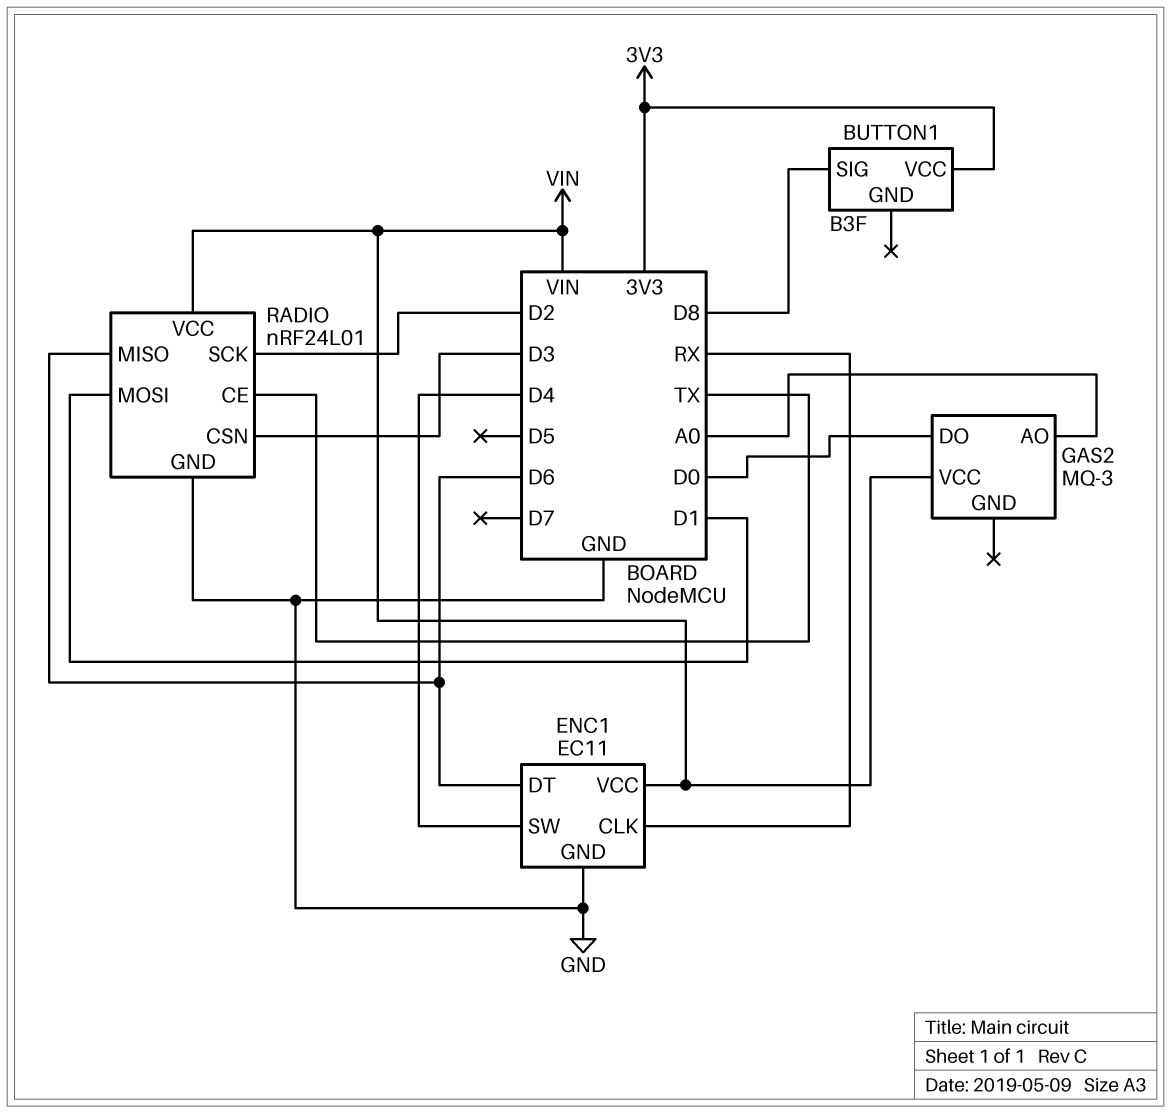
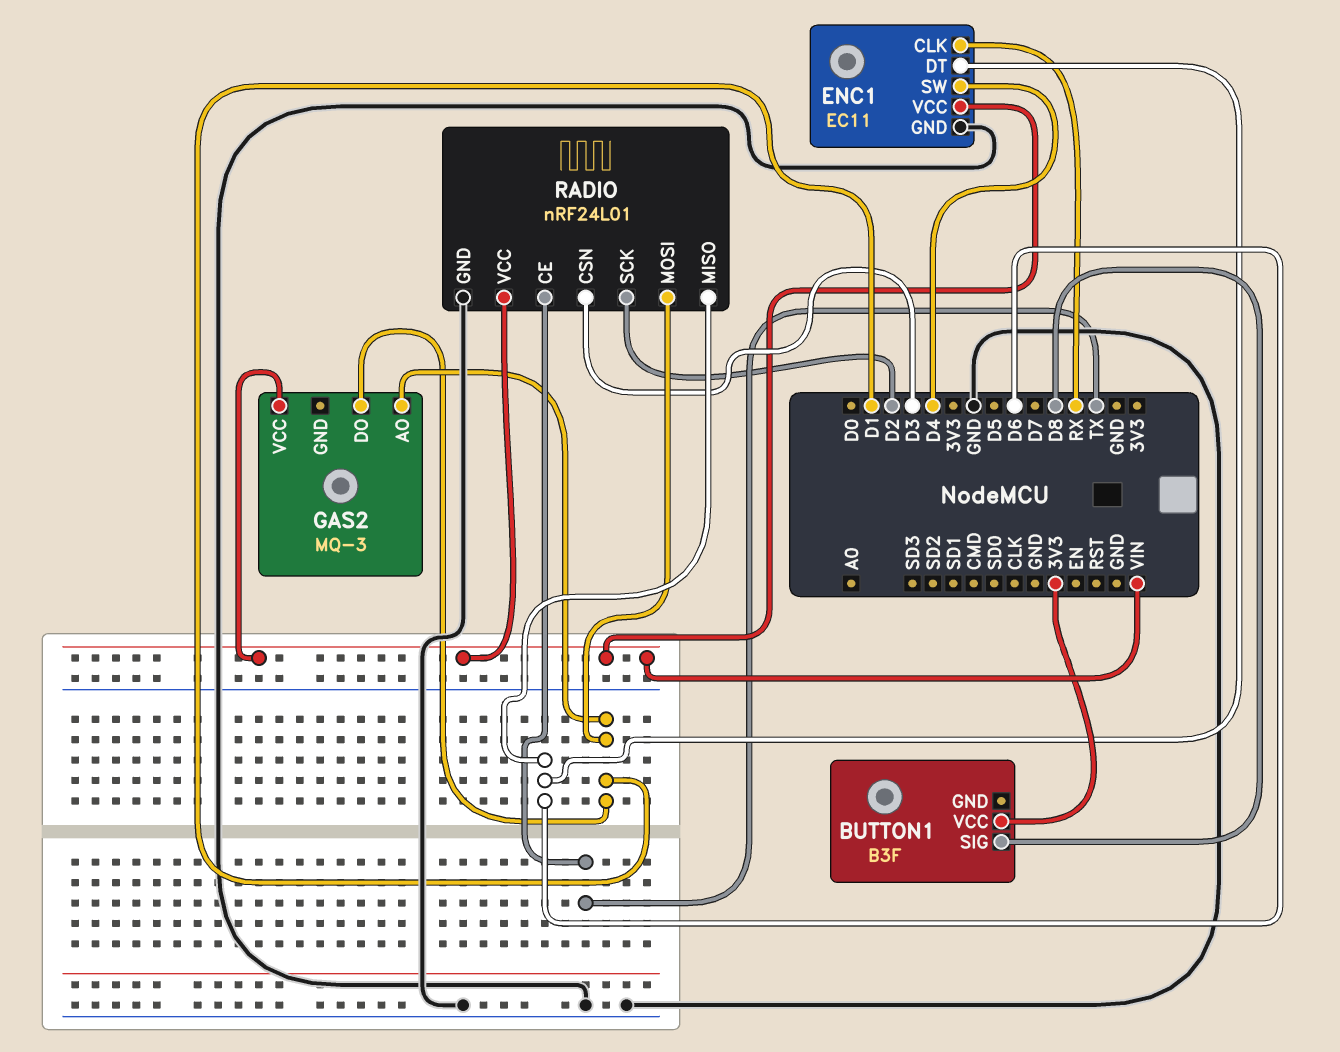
GAS2 pin AO: A0 -> D1
GAS2 pin DO: D0 -> D1

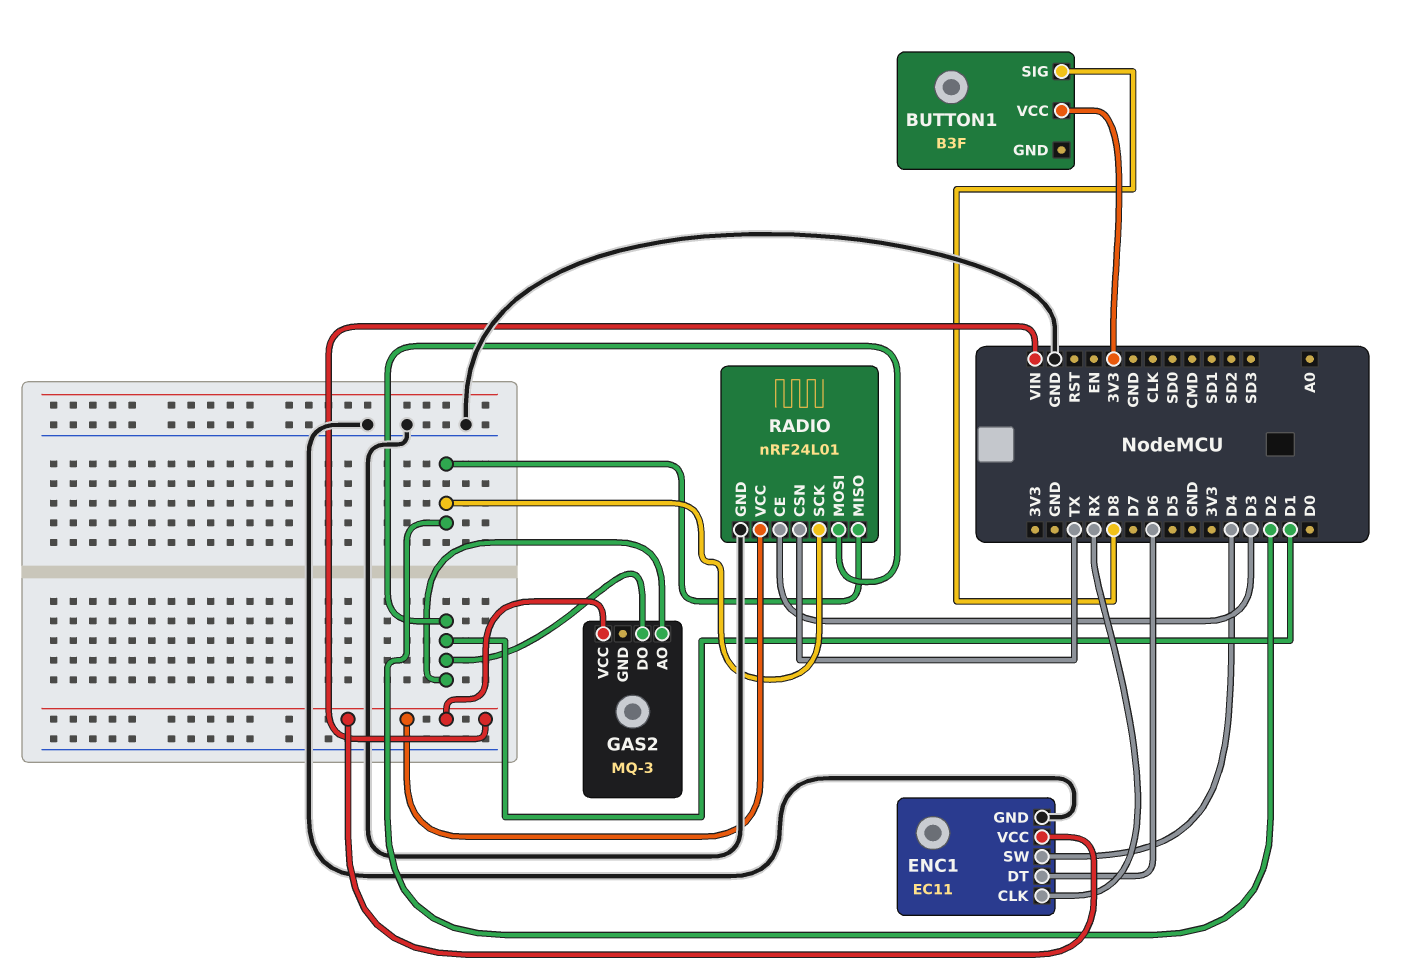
RADIO pin CE: TX -> D3
RADIO pin CSN: D3 -> TX
RADIO pin MISO: D6 -> D2

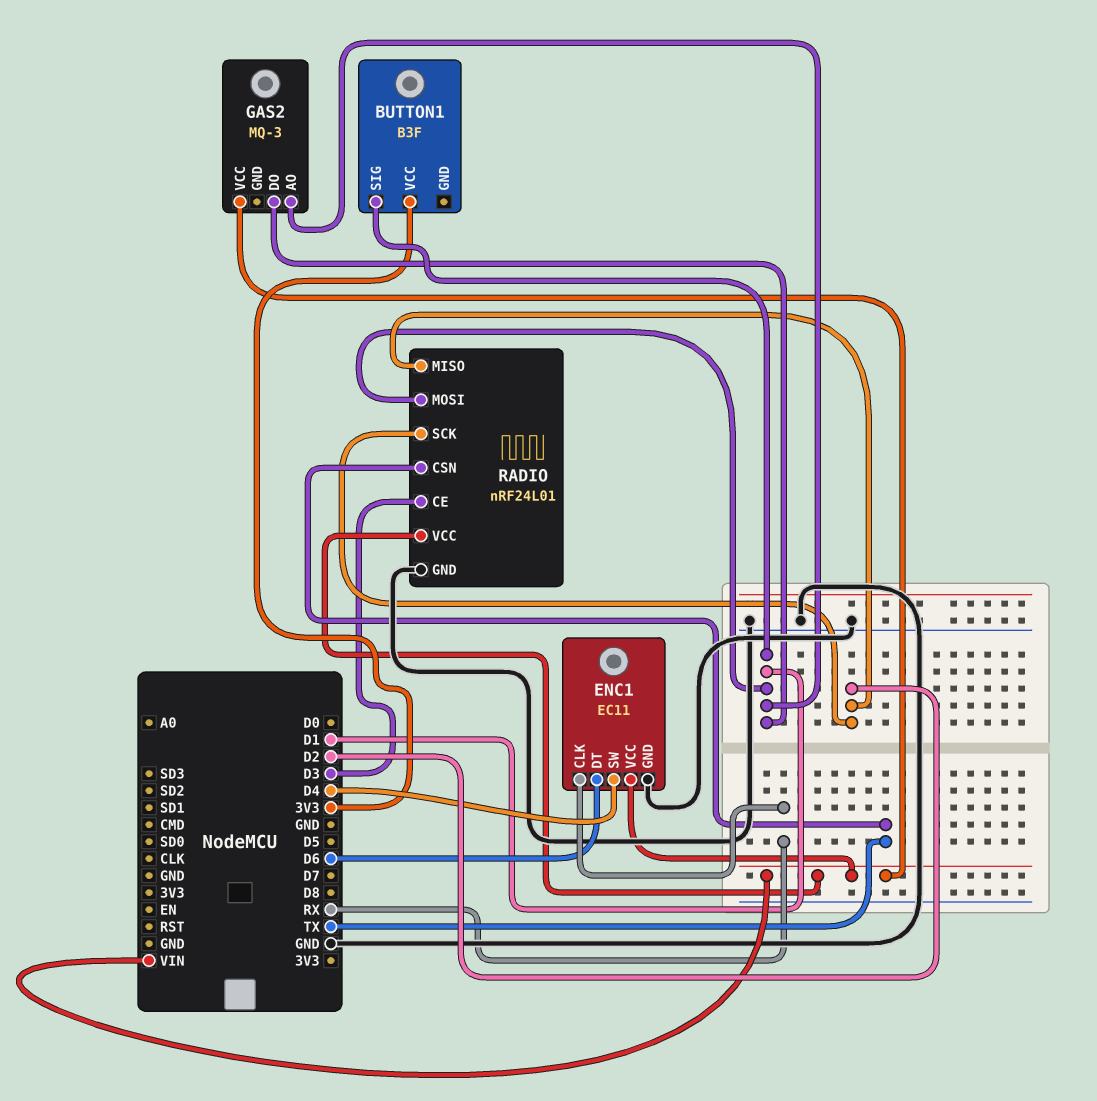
BUTTON1 pin SIG: D8 -> D1

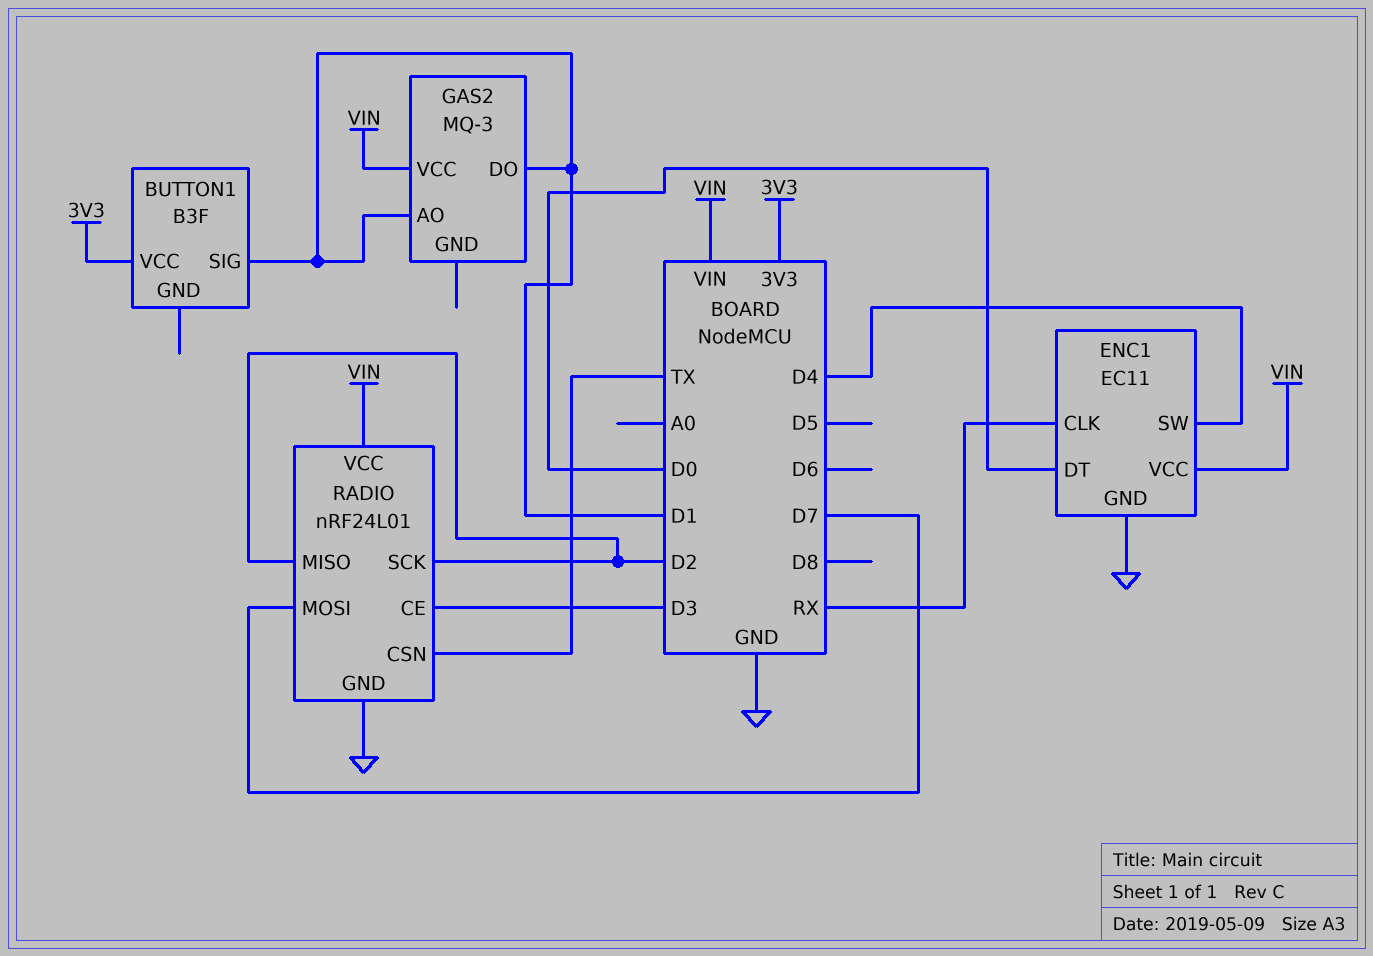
ENC1 pin DT: D6 -> D0
RADIO pin MOSI: D1 -> D7

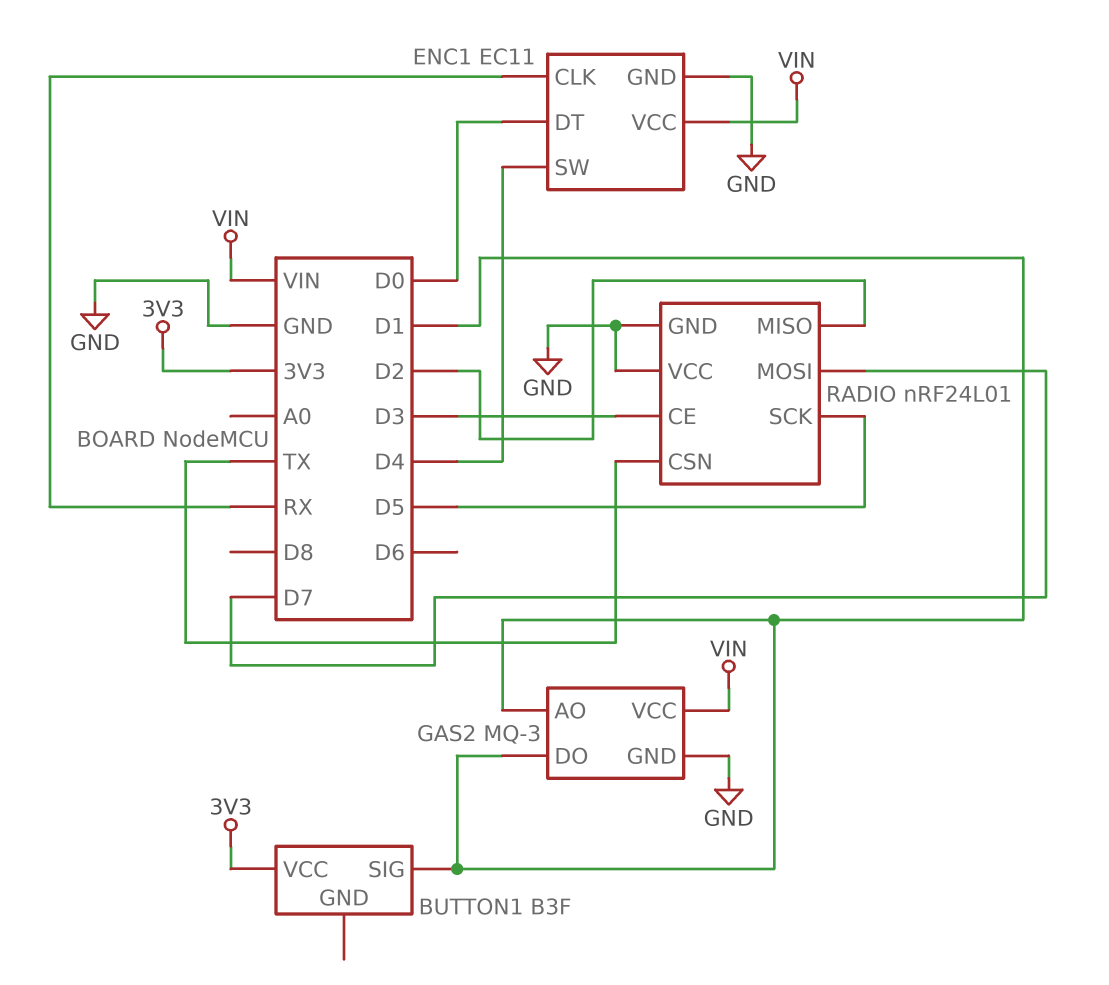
GAS2 pin GND: none -> GND
RADIO pin SCK: D2 -> D5
RADIO pin VCC: VIN -> GND

